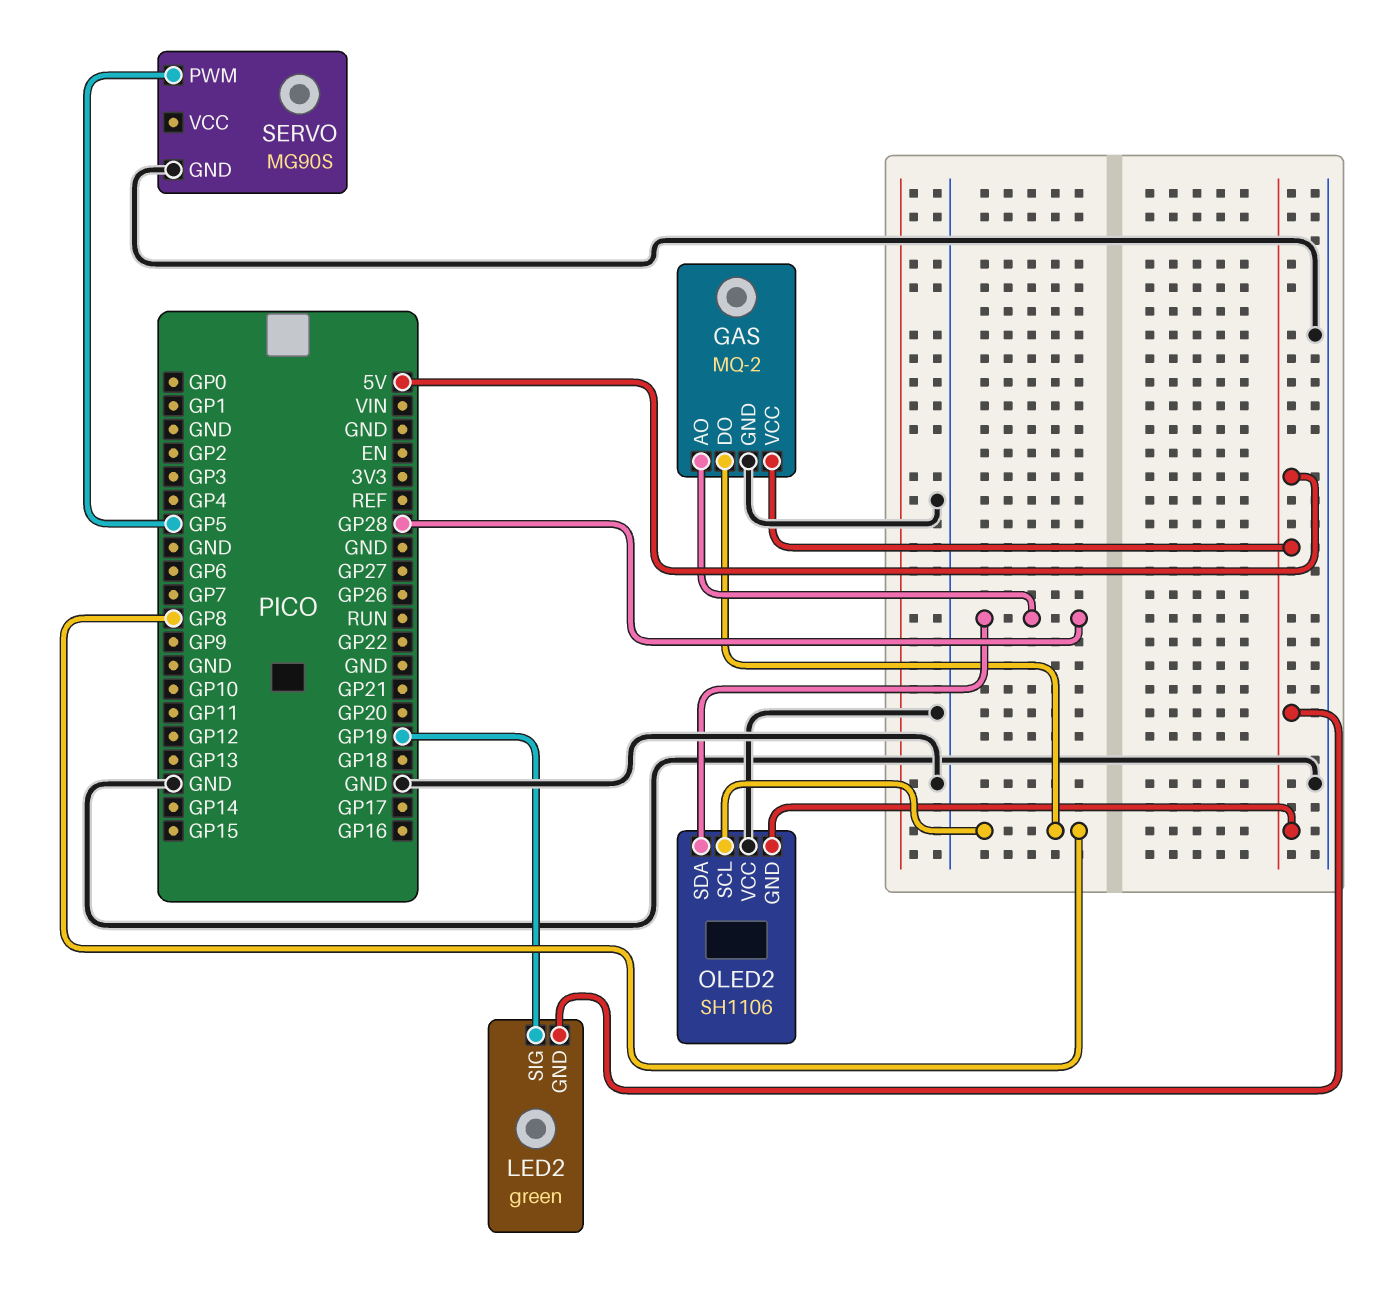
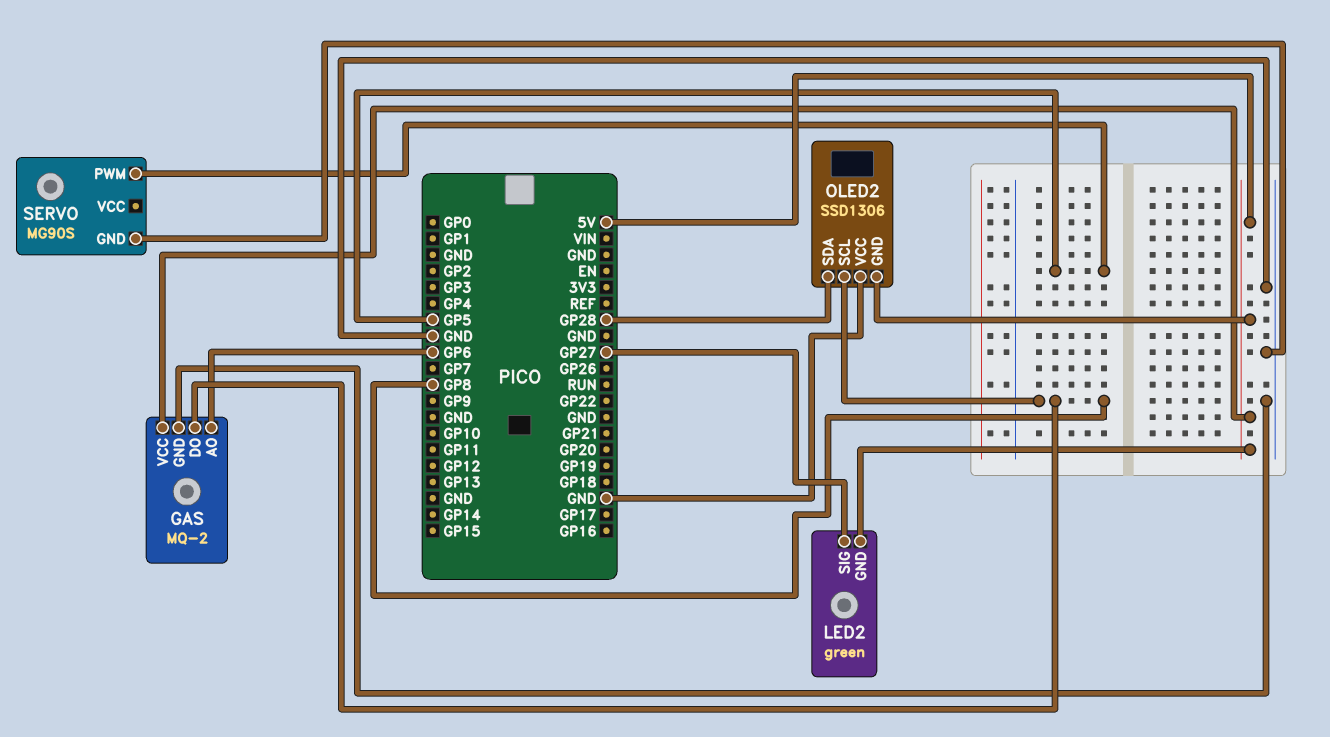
GAS pin AO: GP28 -> GP6
LED2 pin SIG: GP19 -> GP27
OLED2: SH1106 -> SSD1306

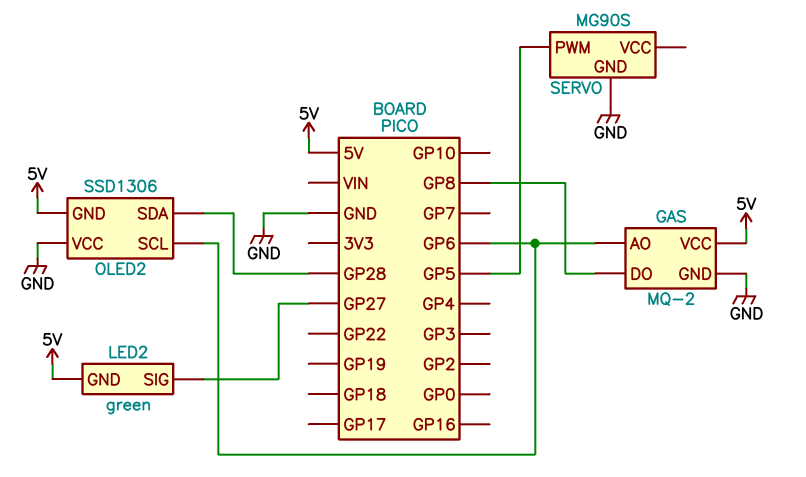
OLED2 pin SCL: GP8 -> GP6

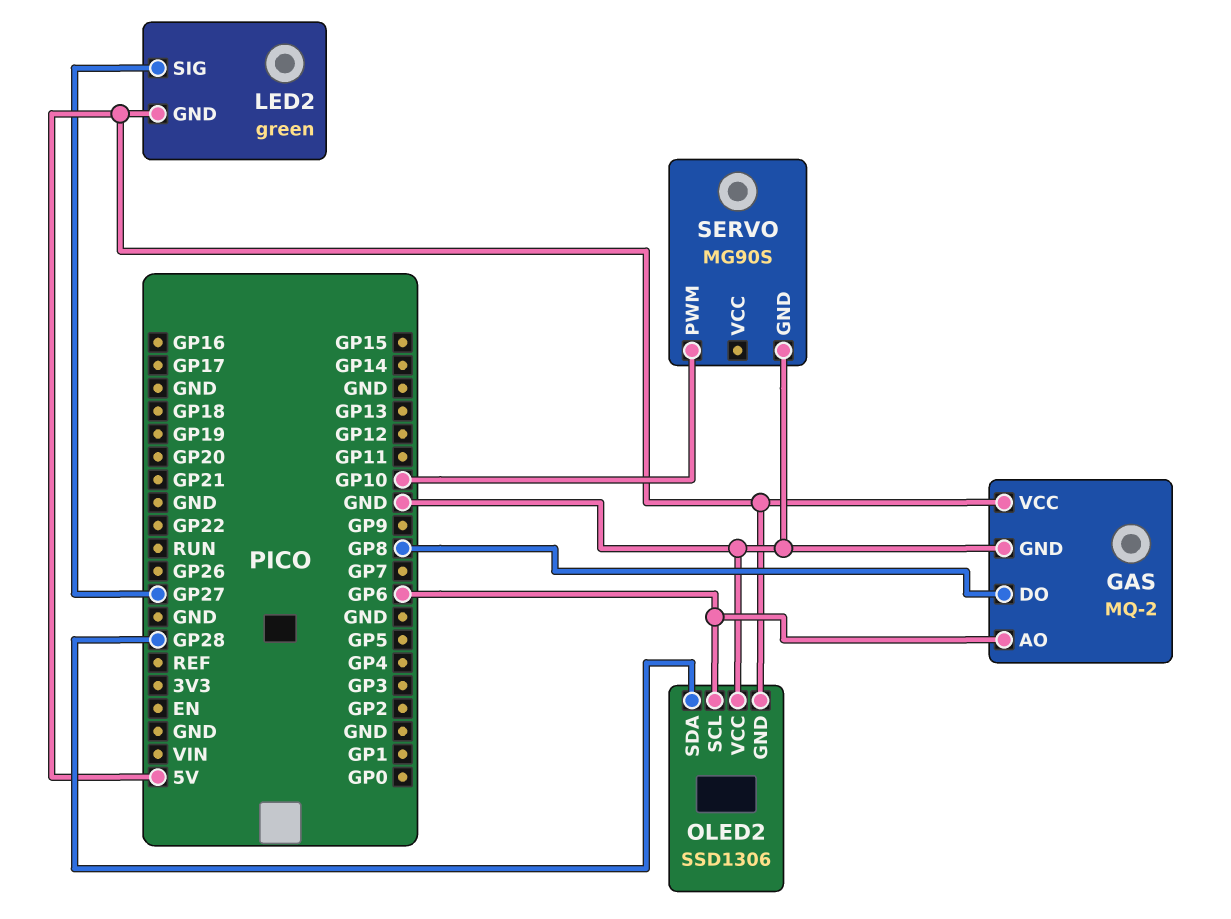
SERVO pin PWM: GP5 -> GP10

